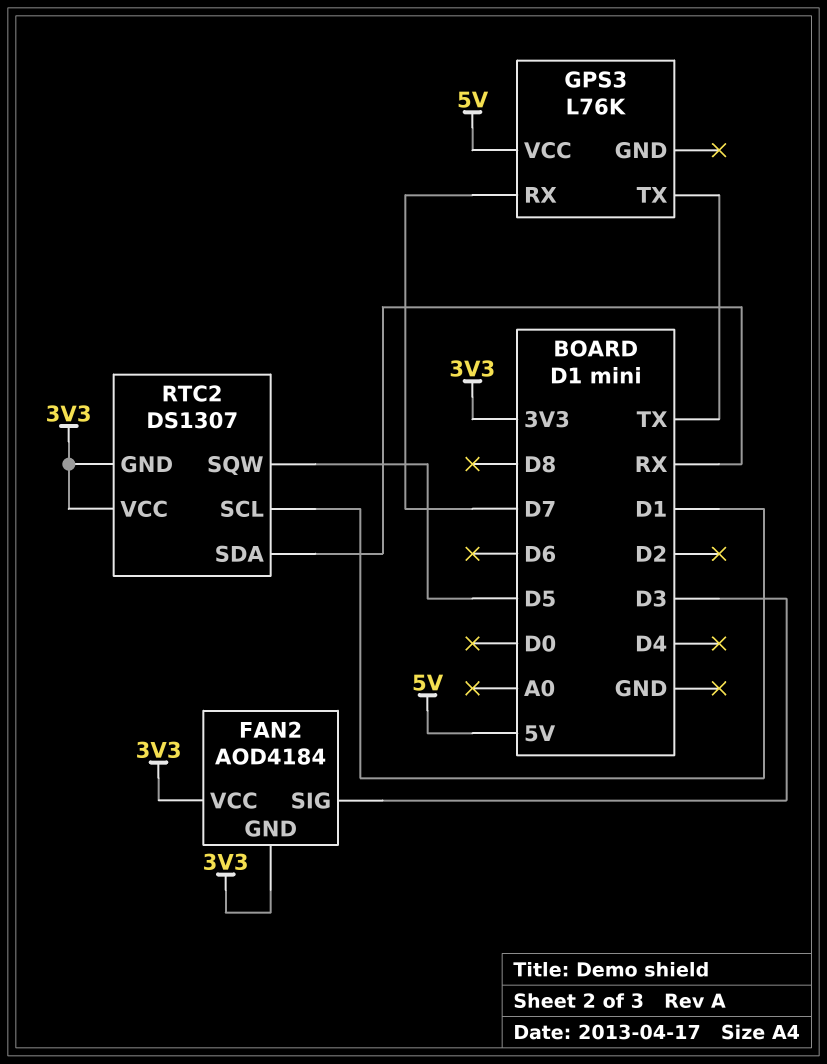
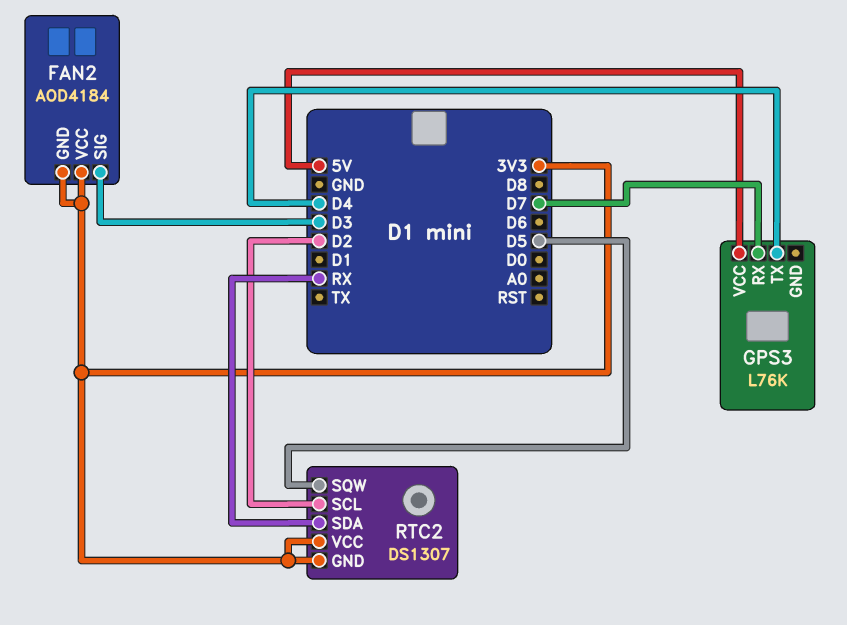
GPS3 pin TX: TX -> D4
RTC2 pin SCL: D1 -> D2

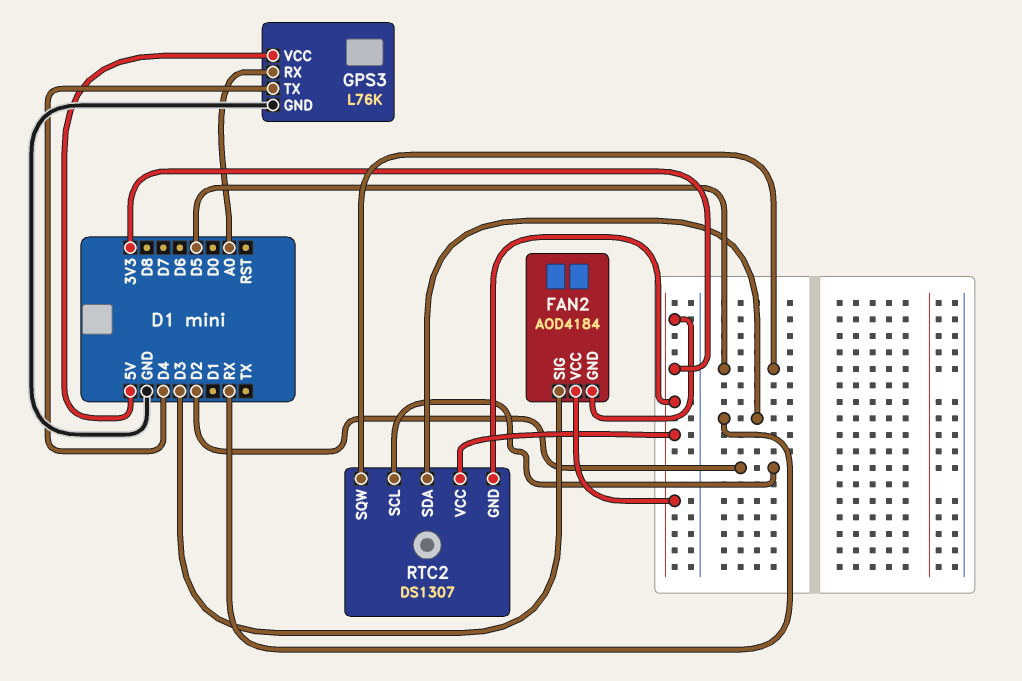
GPS3 pin GND: none -> GND
GPS3 pin RX: D7 -> A0

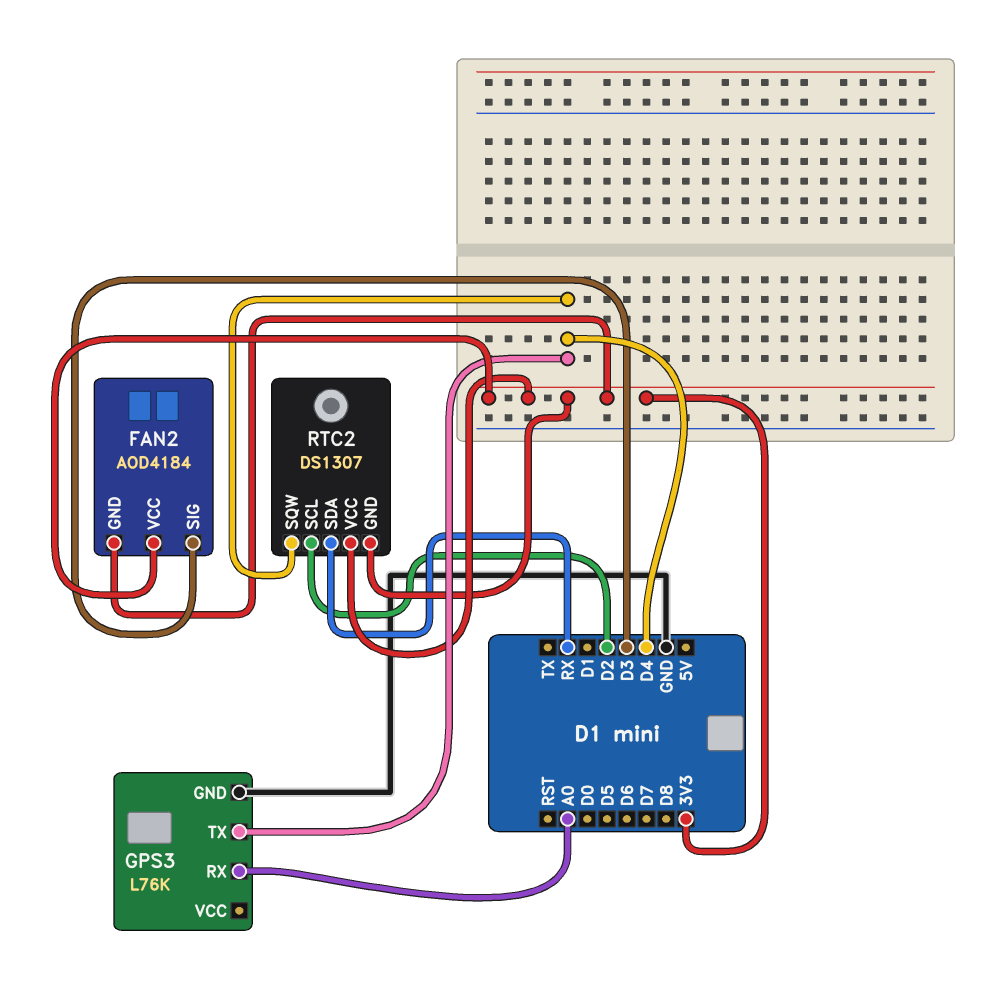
GPS3 pin VCC: 5V -> none
RTC2 pin SQW: D5 -> D4

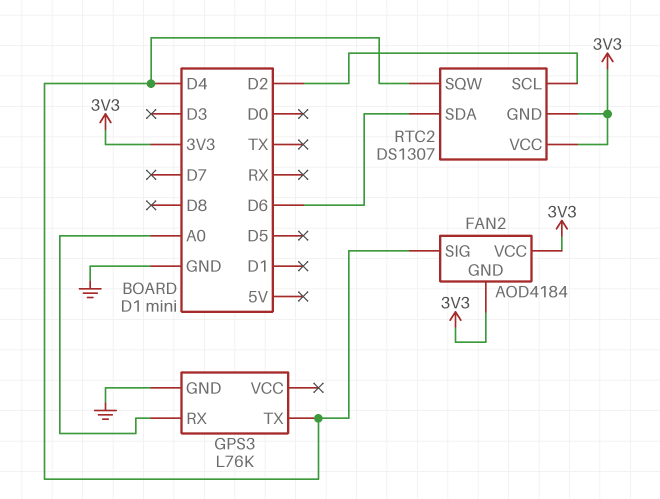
FAN2 pin SIG: D3 -> D4
RTC2 pin SDA: RX -> D6

